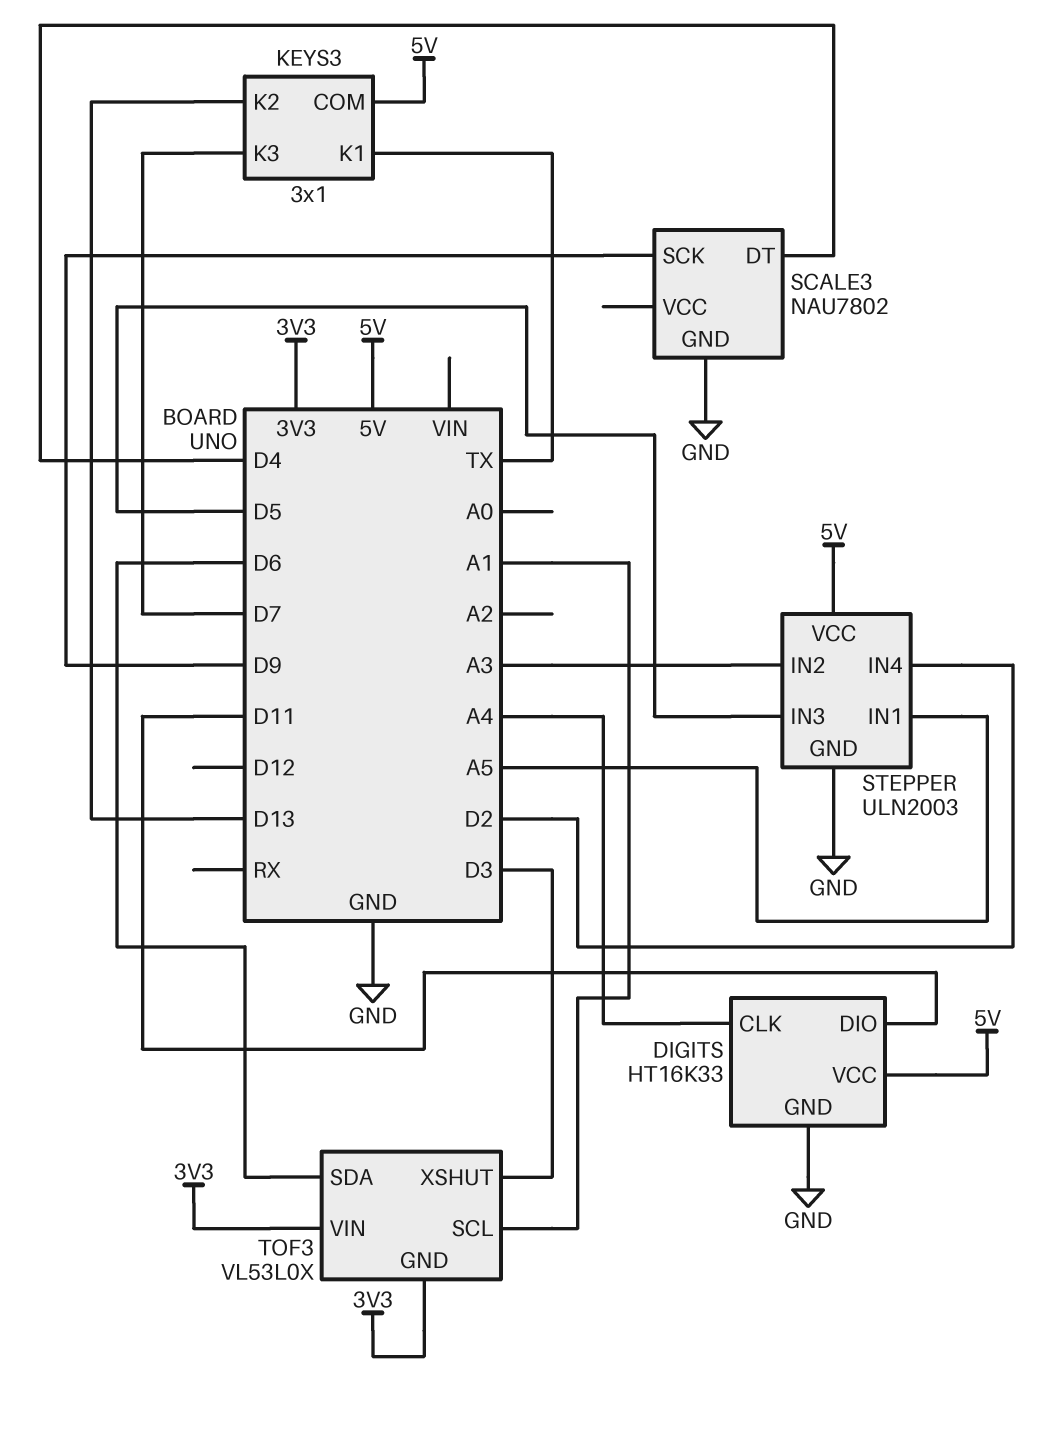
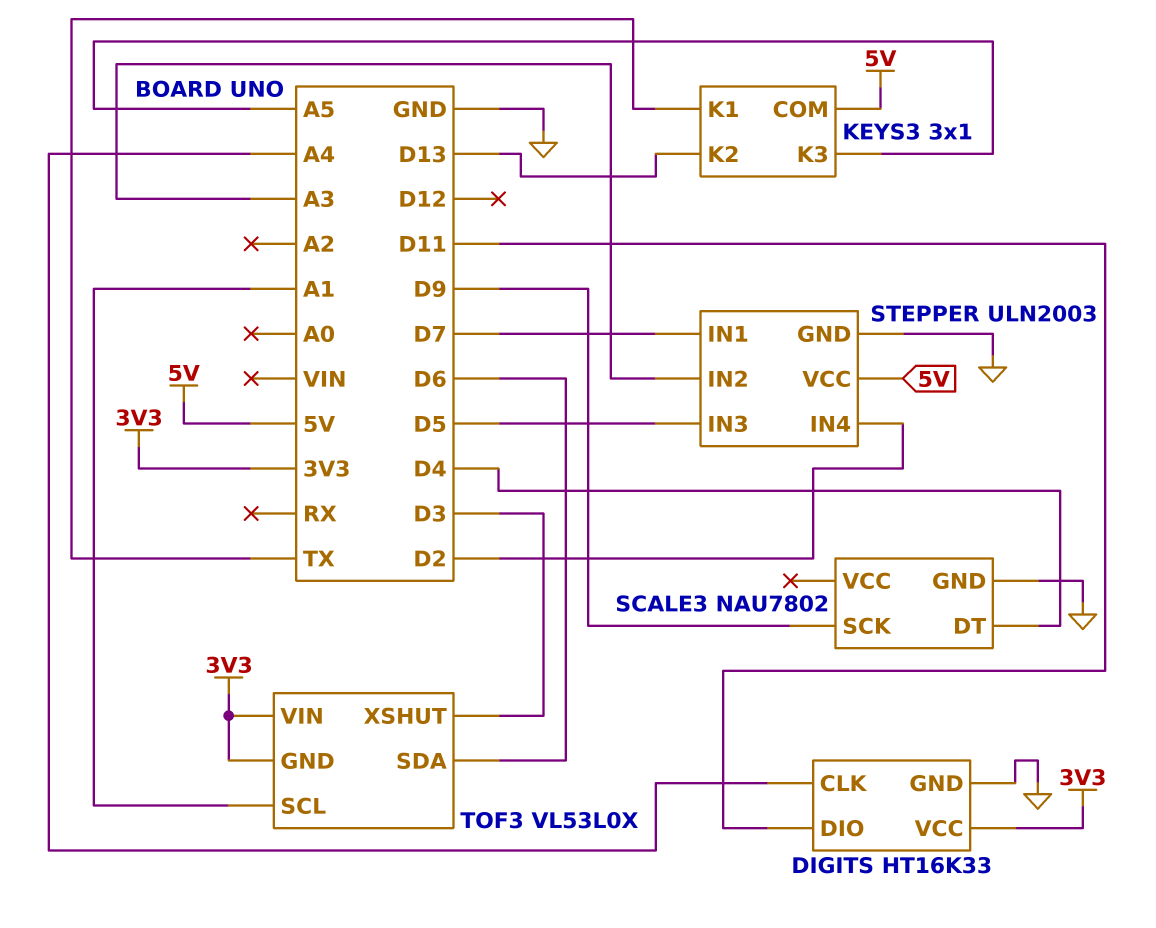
DIGITS pin VCC: 5V -> 3V3
KEYS3 pin K3: D7 -> A5
STEPPER pin IN1: A5 -> D7

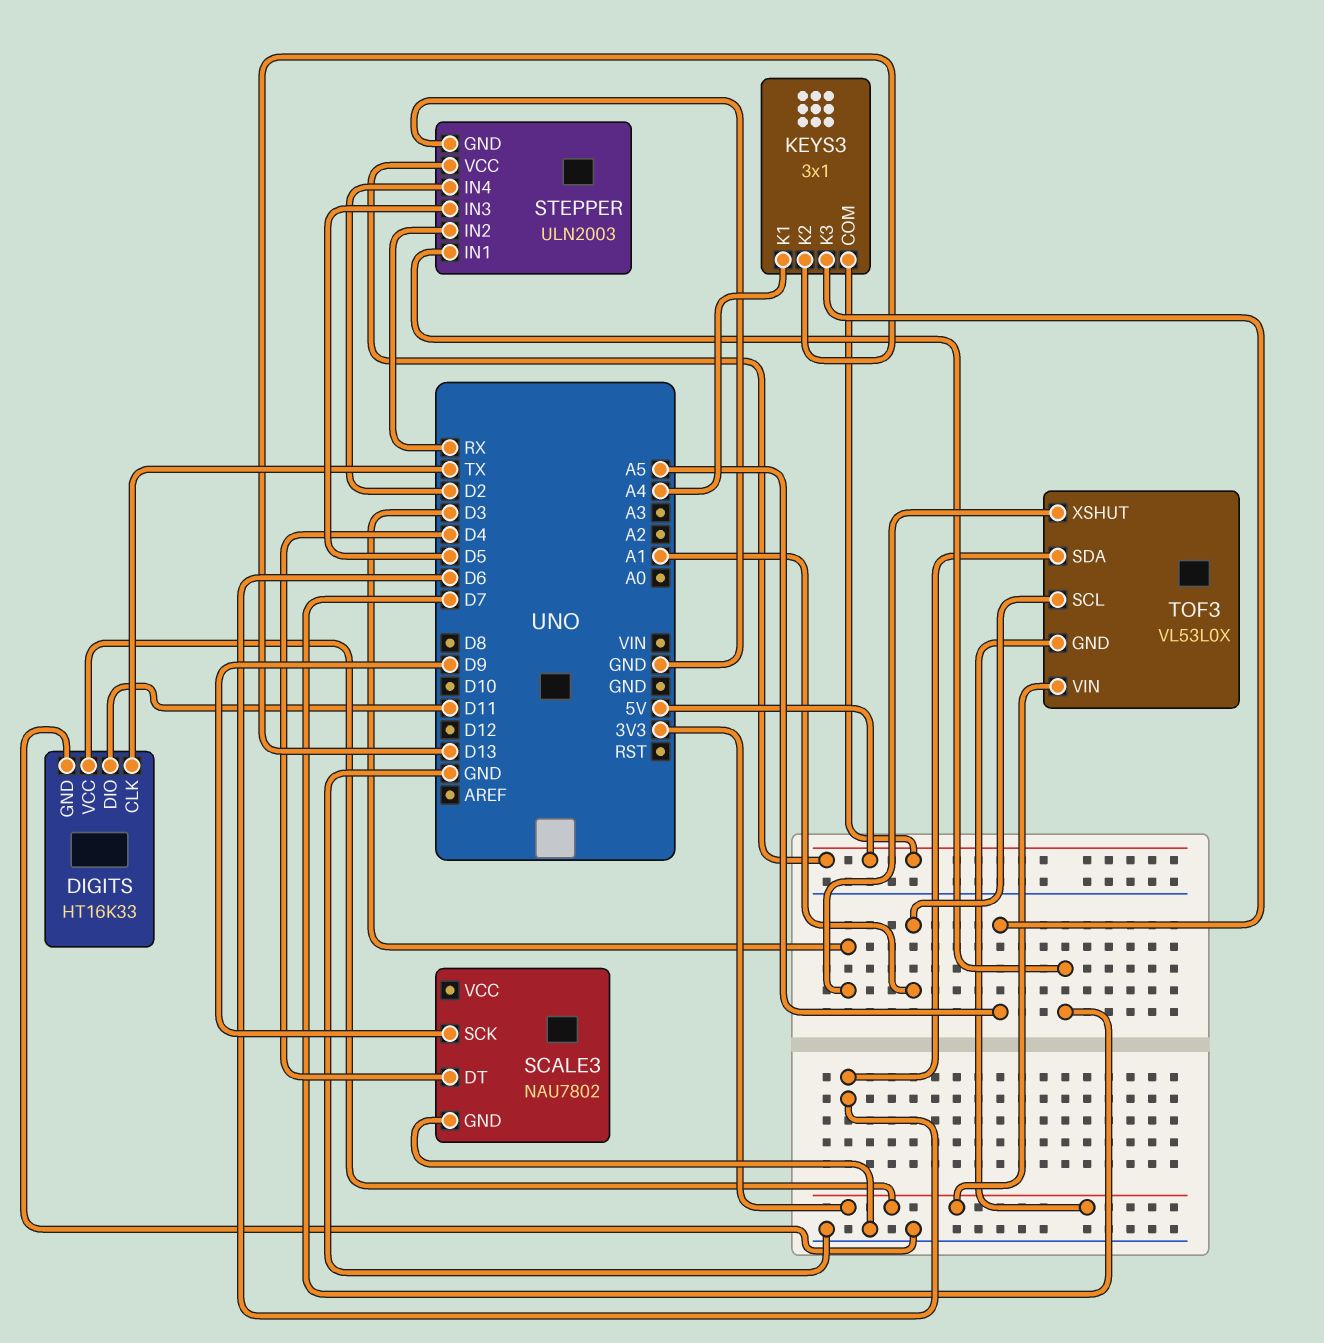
DIGITS pin CLK: A4 -> TX
KEYS3 pin K1: TX -> A4
STEPPER pin IN2: A3 -> RX

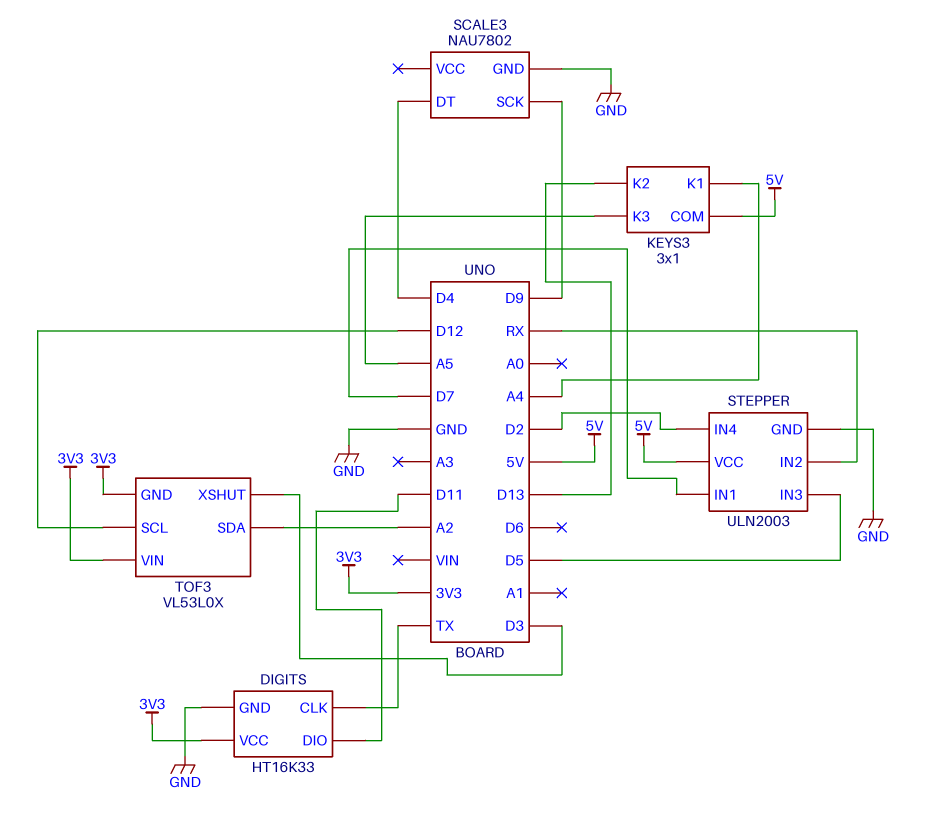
TOF3 pin SCL: A1 -> D12
TOF3 pin SDA: D6 -> A2

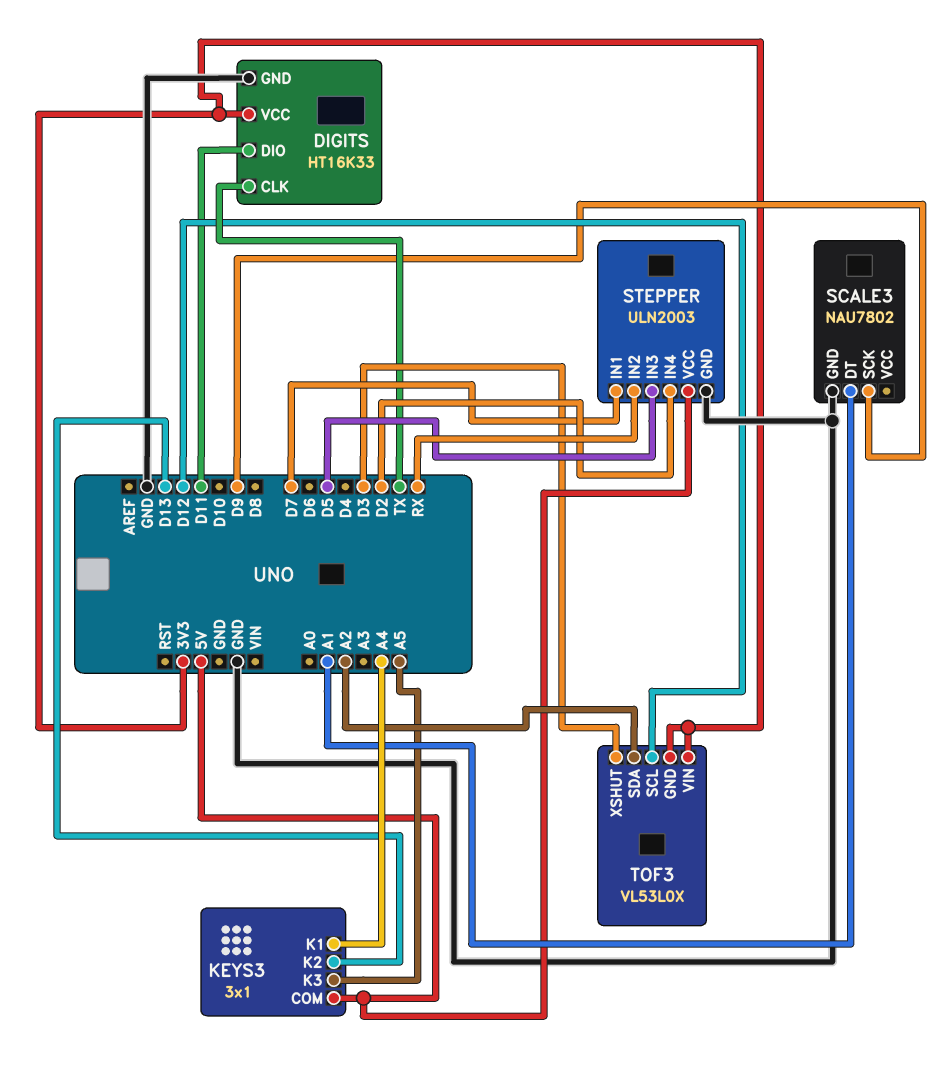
SCALE3 pin DT: D4 -> A1

